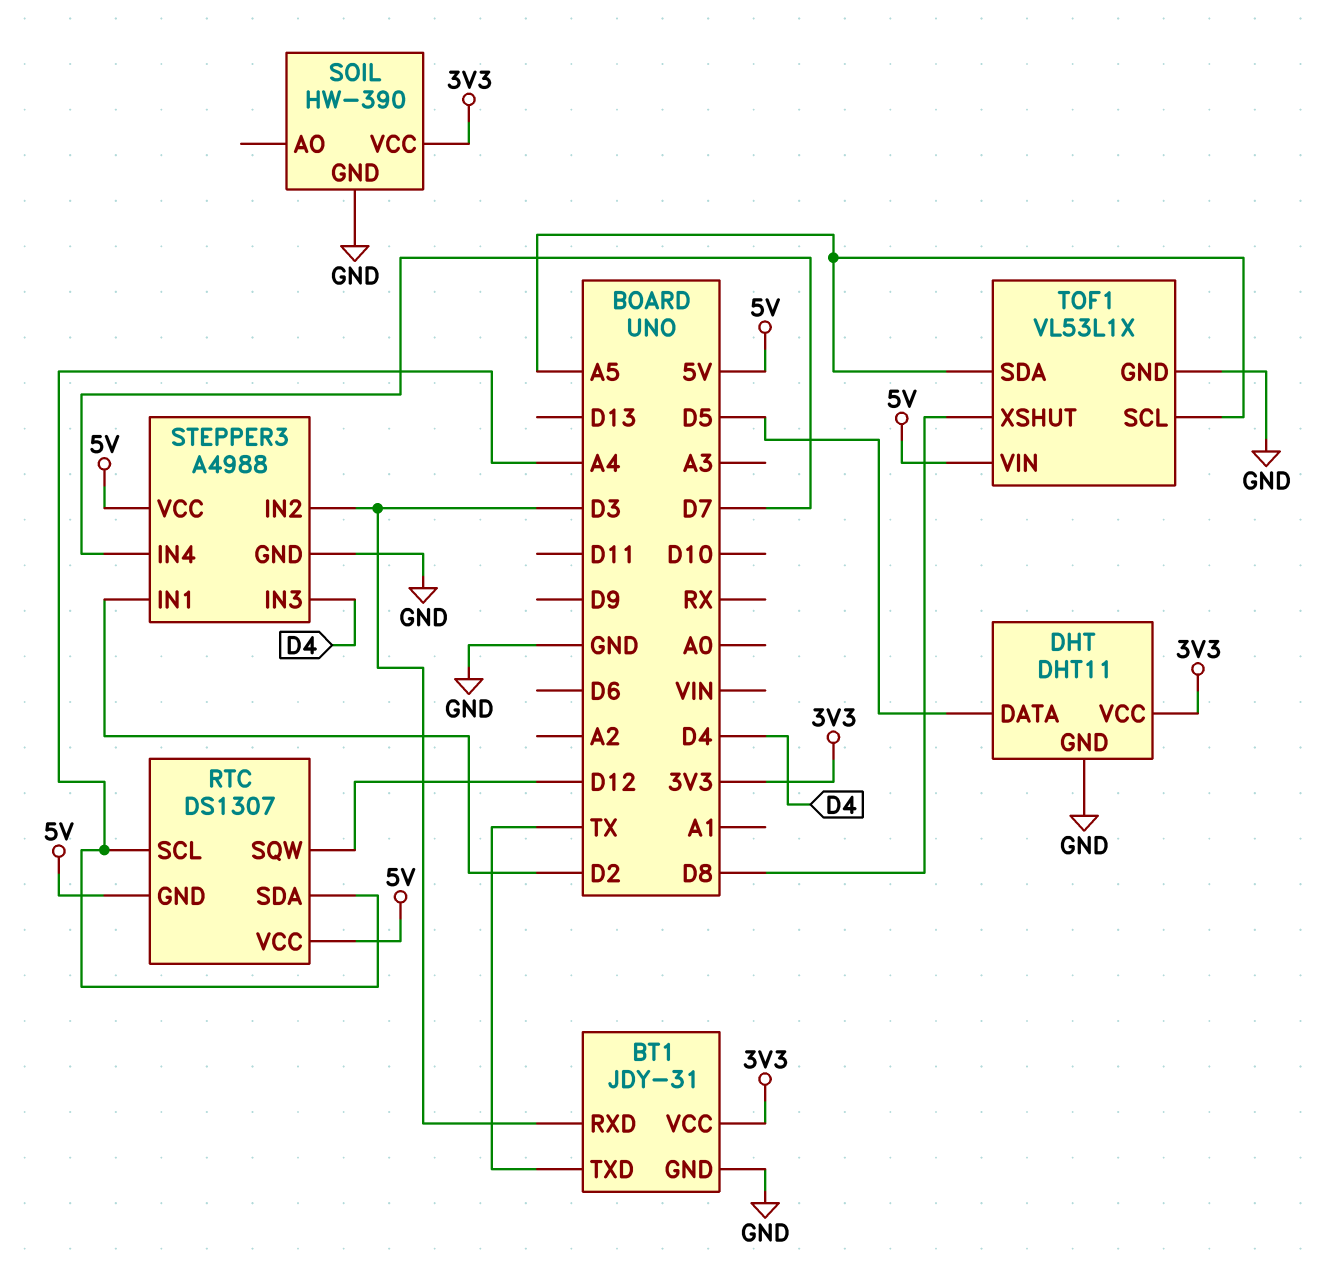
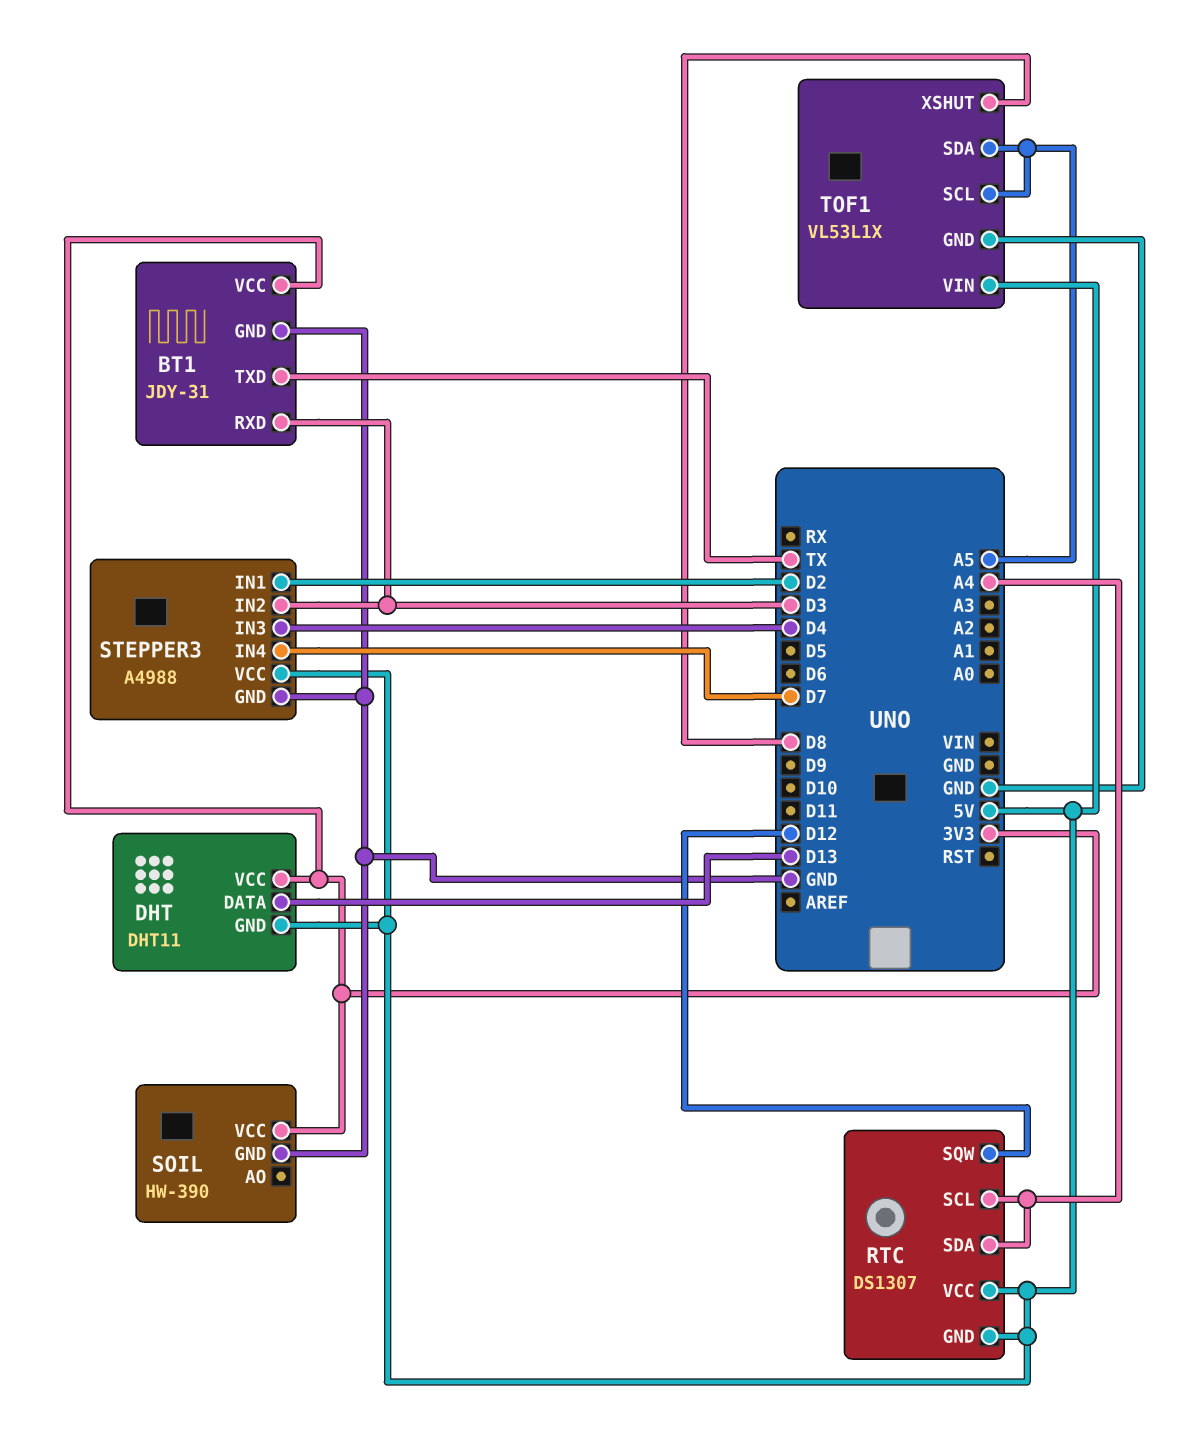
DHT pin DATA: D5 -> D13
DHT pin GND: GND -> 5V

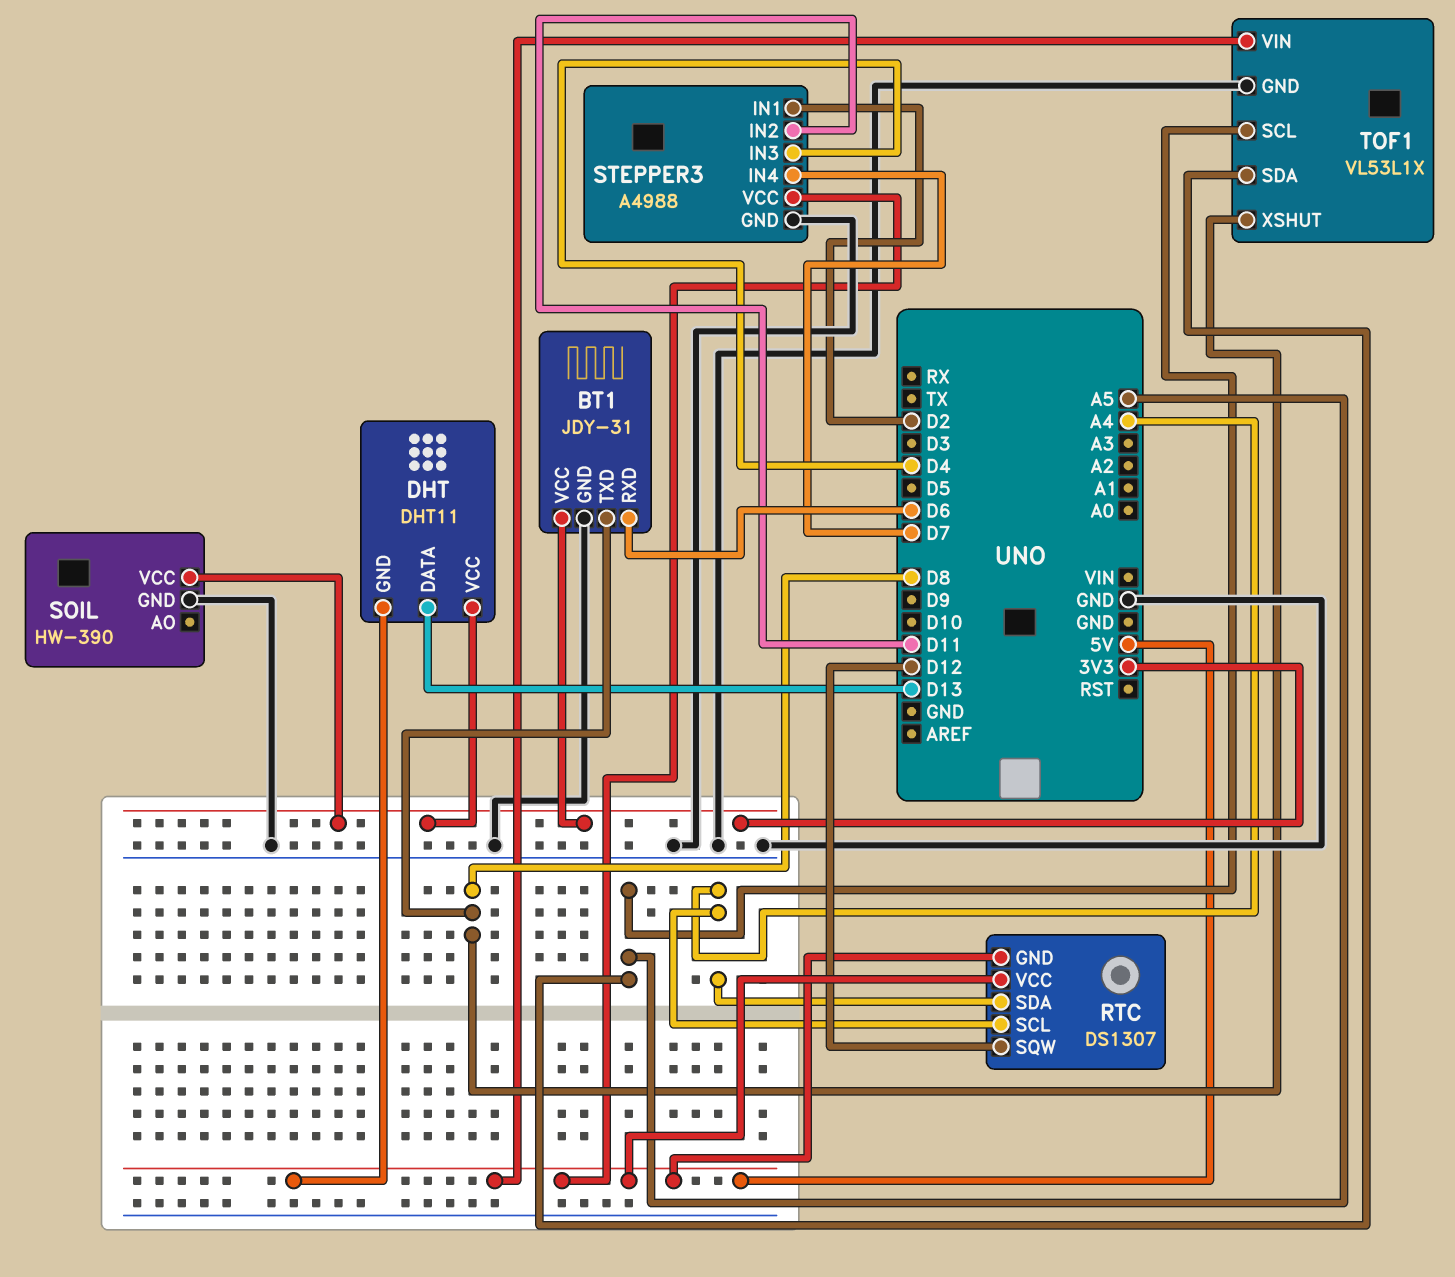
BT1 pin RXD: D3 -> D6
BT1 pin TXD: TX -> D8
STEPPER3 pin IN2: D3 -> D11

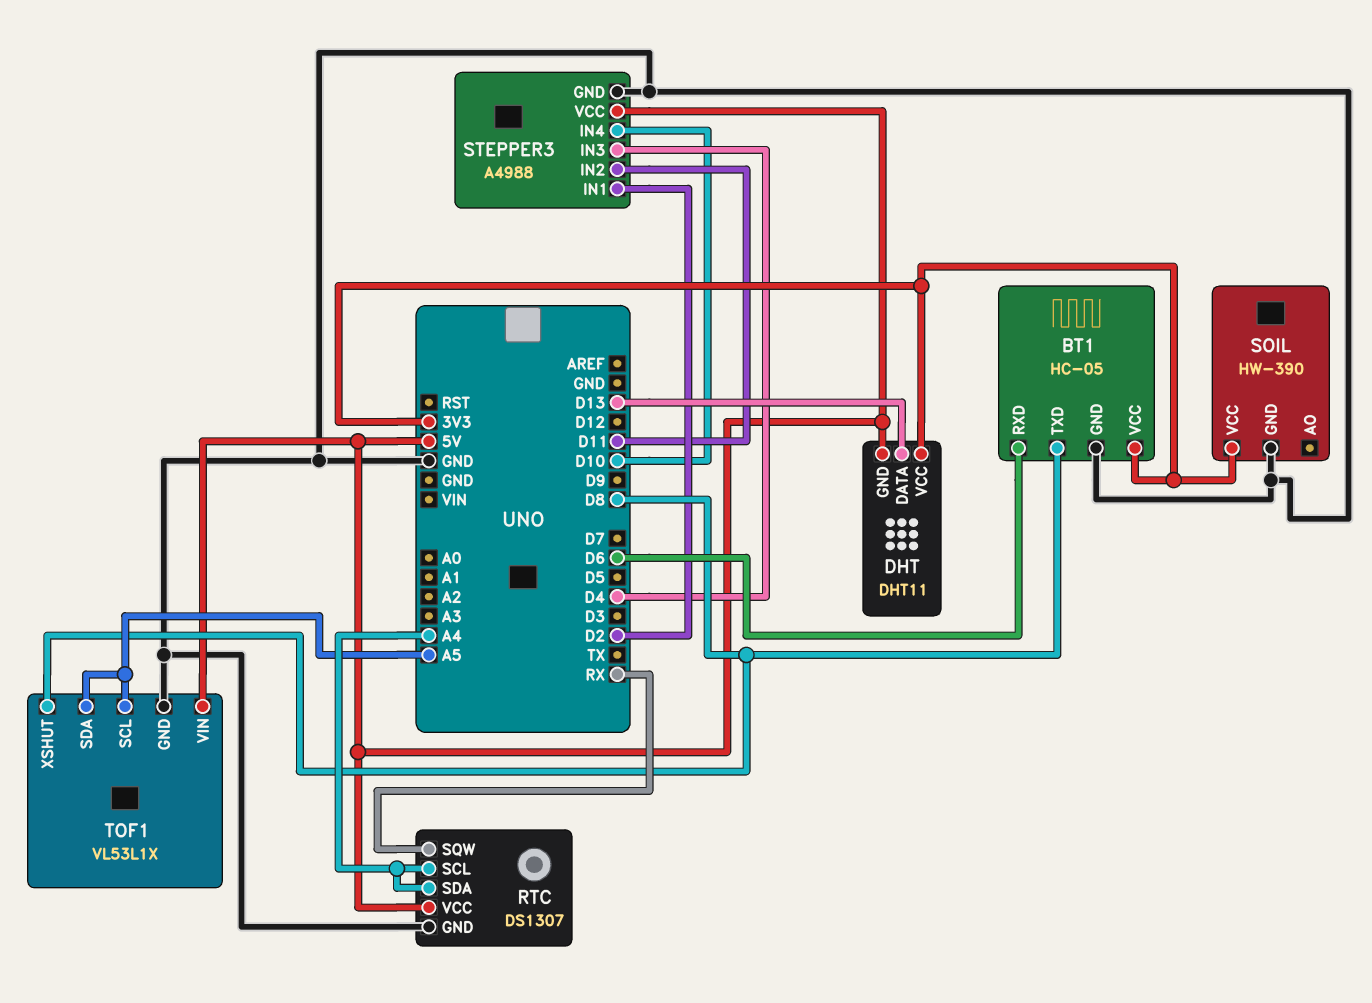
BT1: JDY-31 -> HC-05
RTC pin GND: 5V -> GND
RTC pin SQW: D12 -> RX
STEPPER3 pin IN4: D7 -> D10

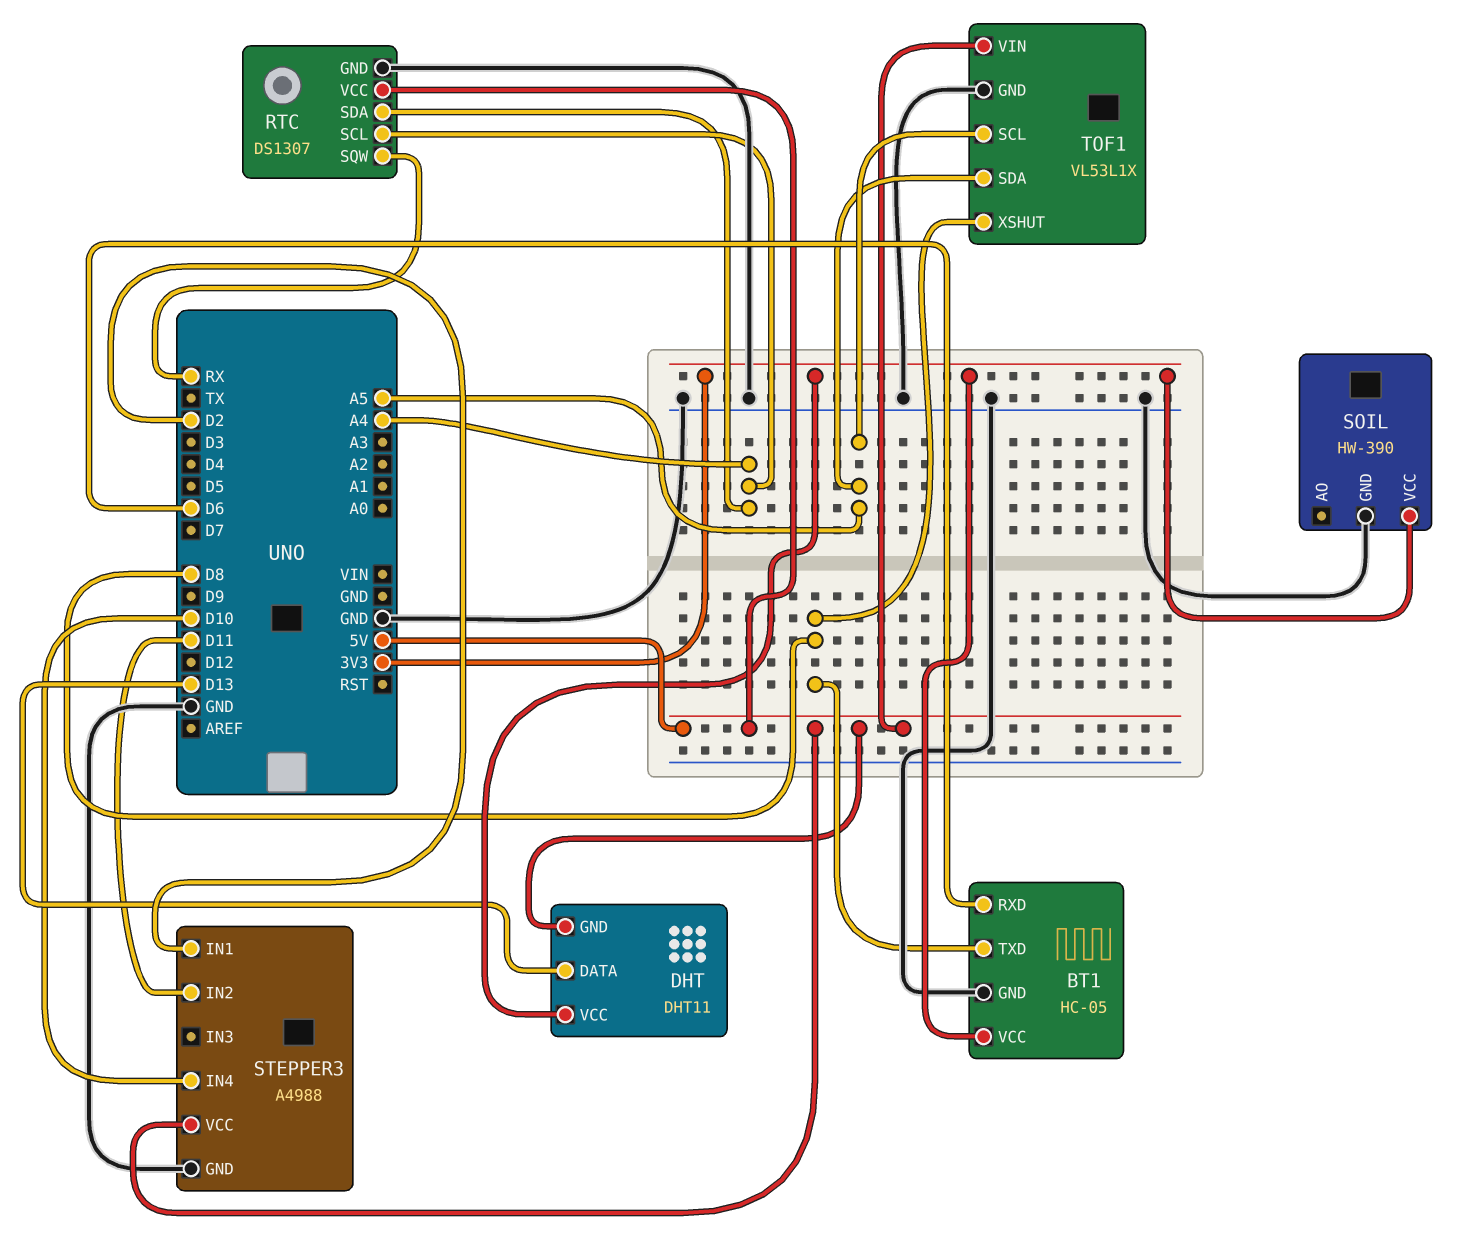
STEPPER3 pin IN3: D4 -> none

